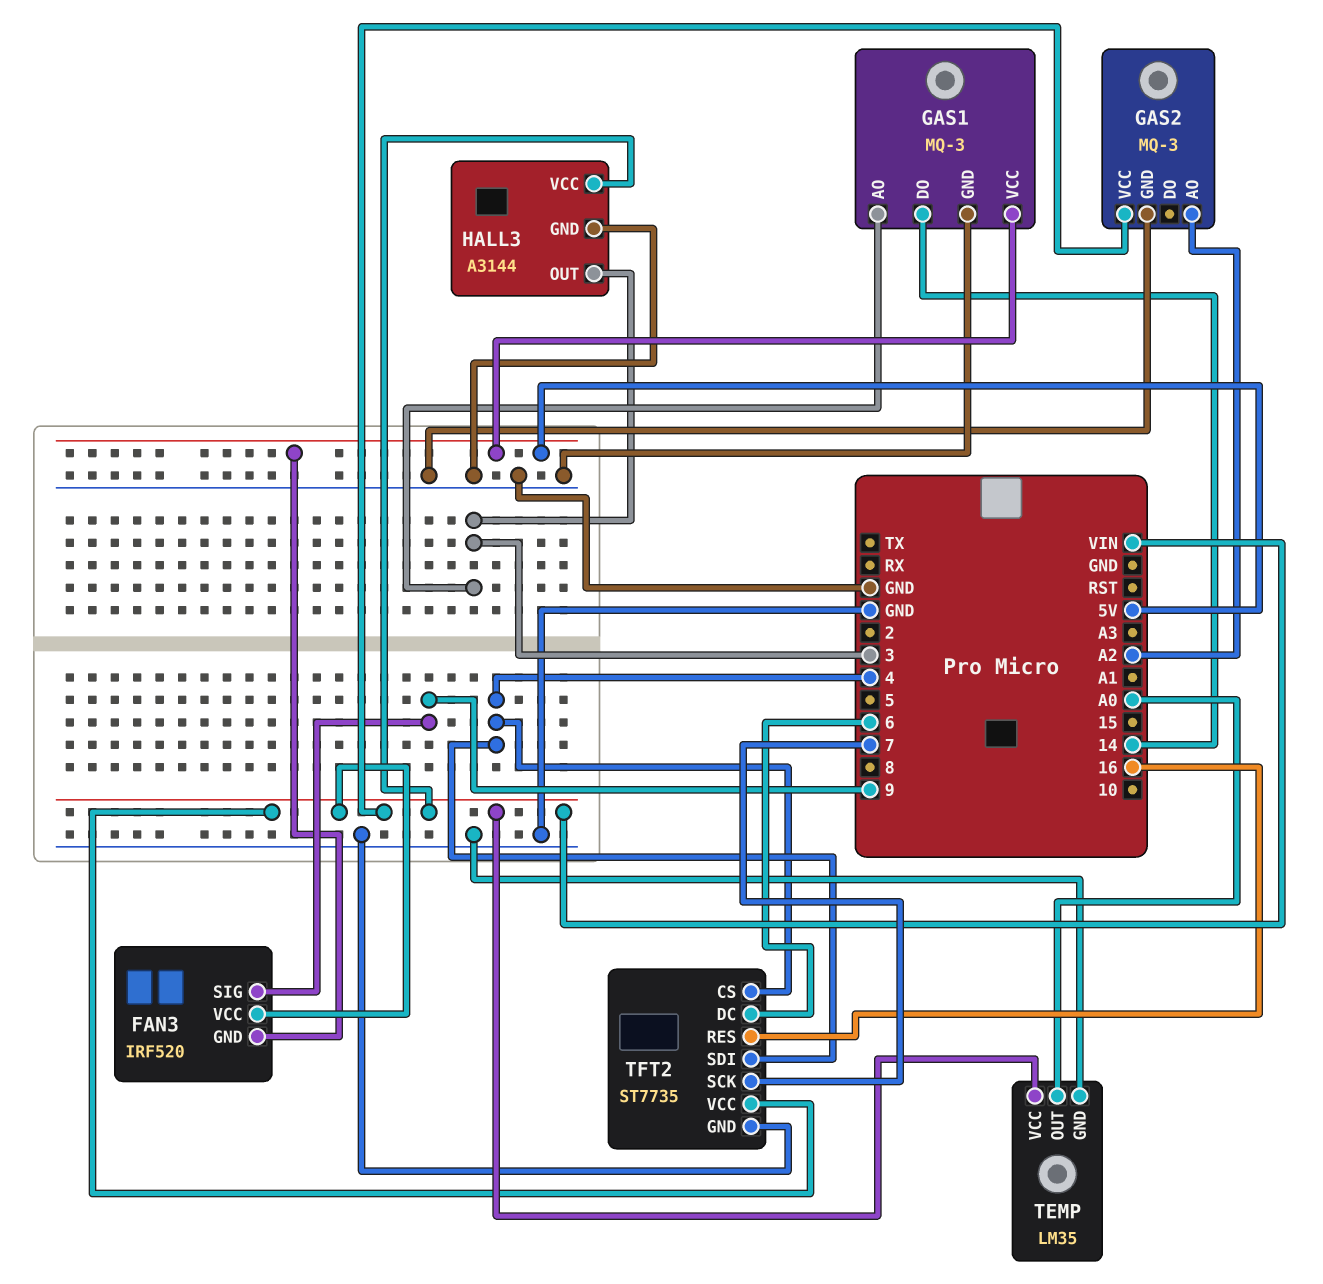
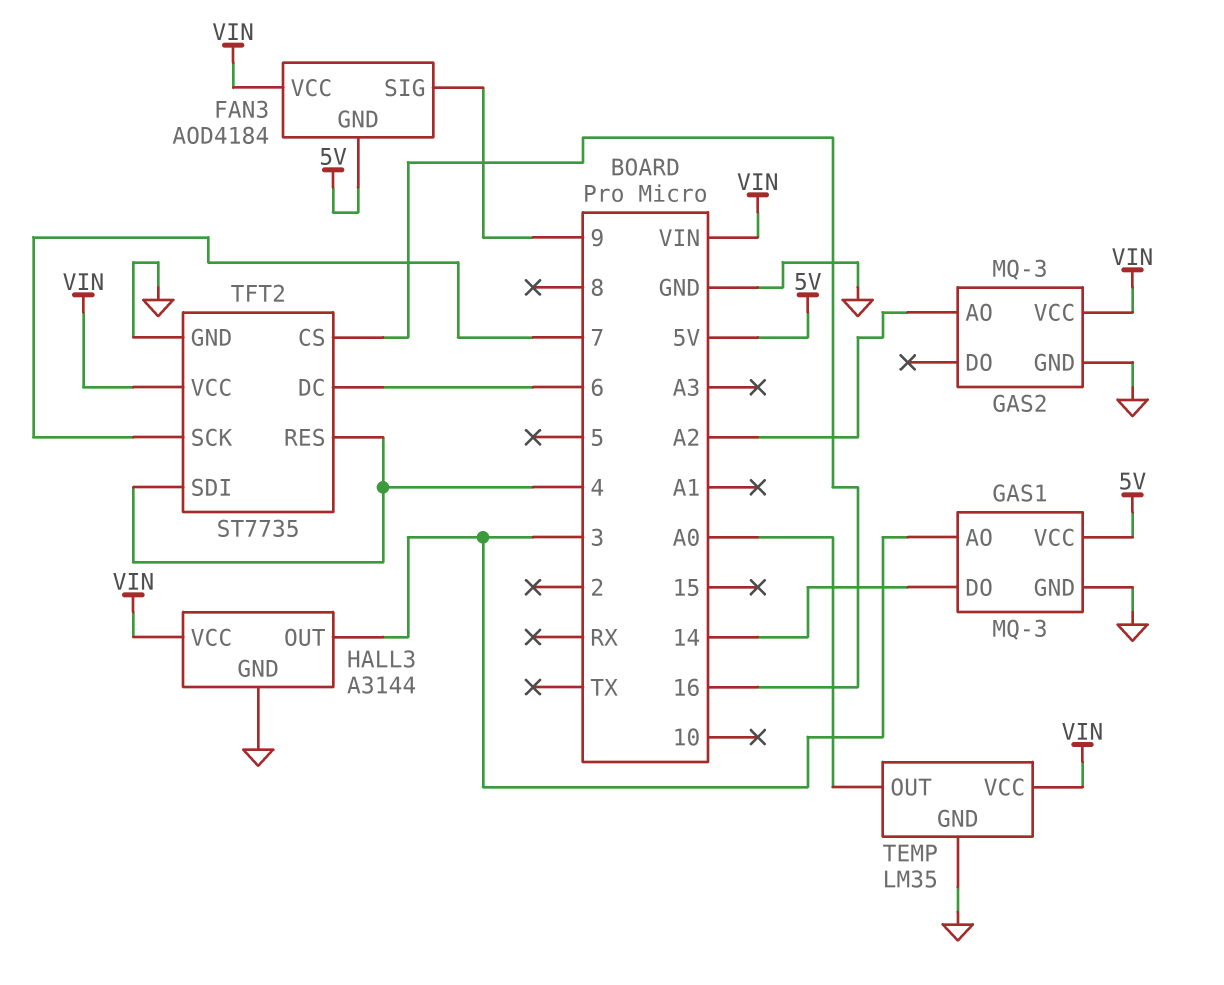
FAN3: IRF520 -> AOD4184
TFT2 pin CS: 4 -> 16
TFT2 pin RES: 16 -> 4

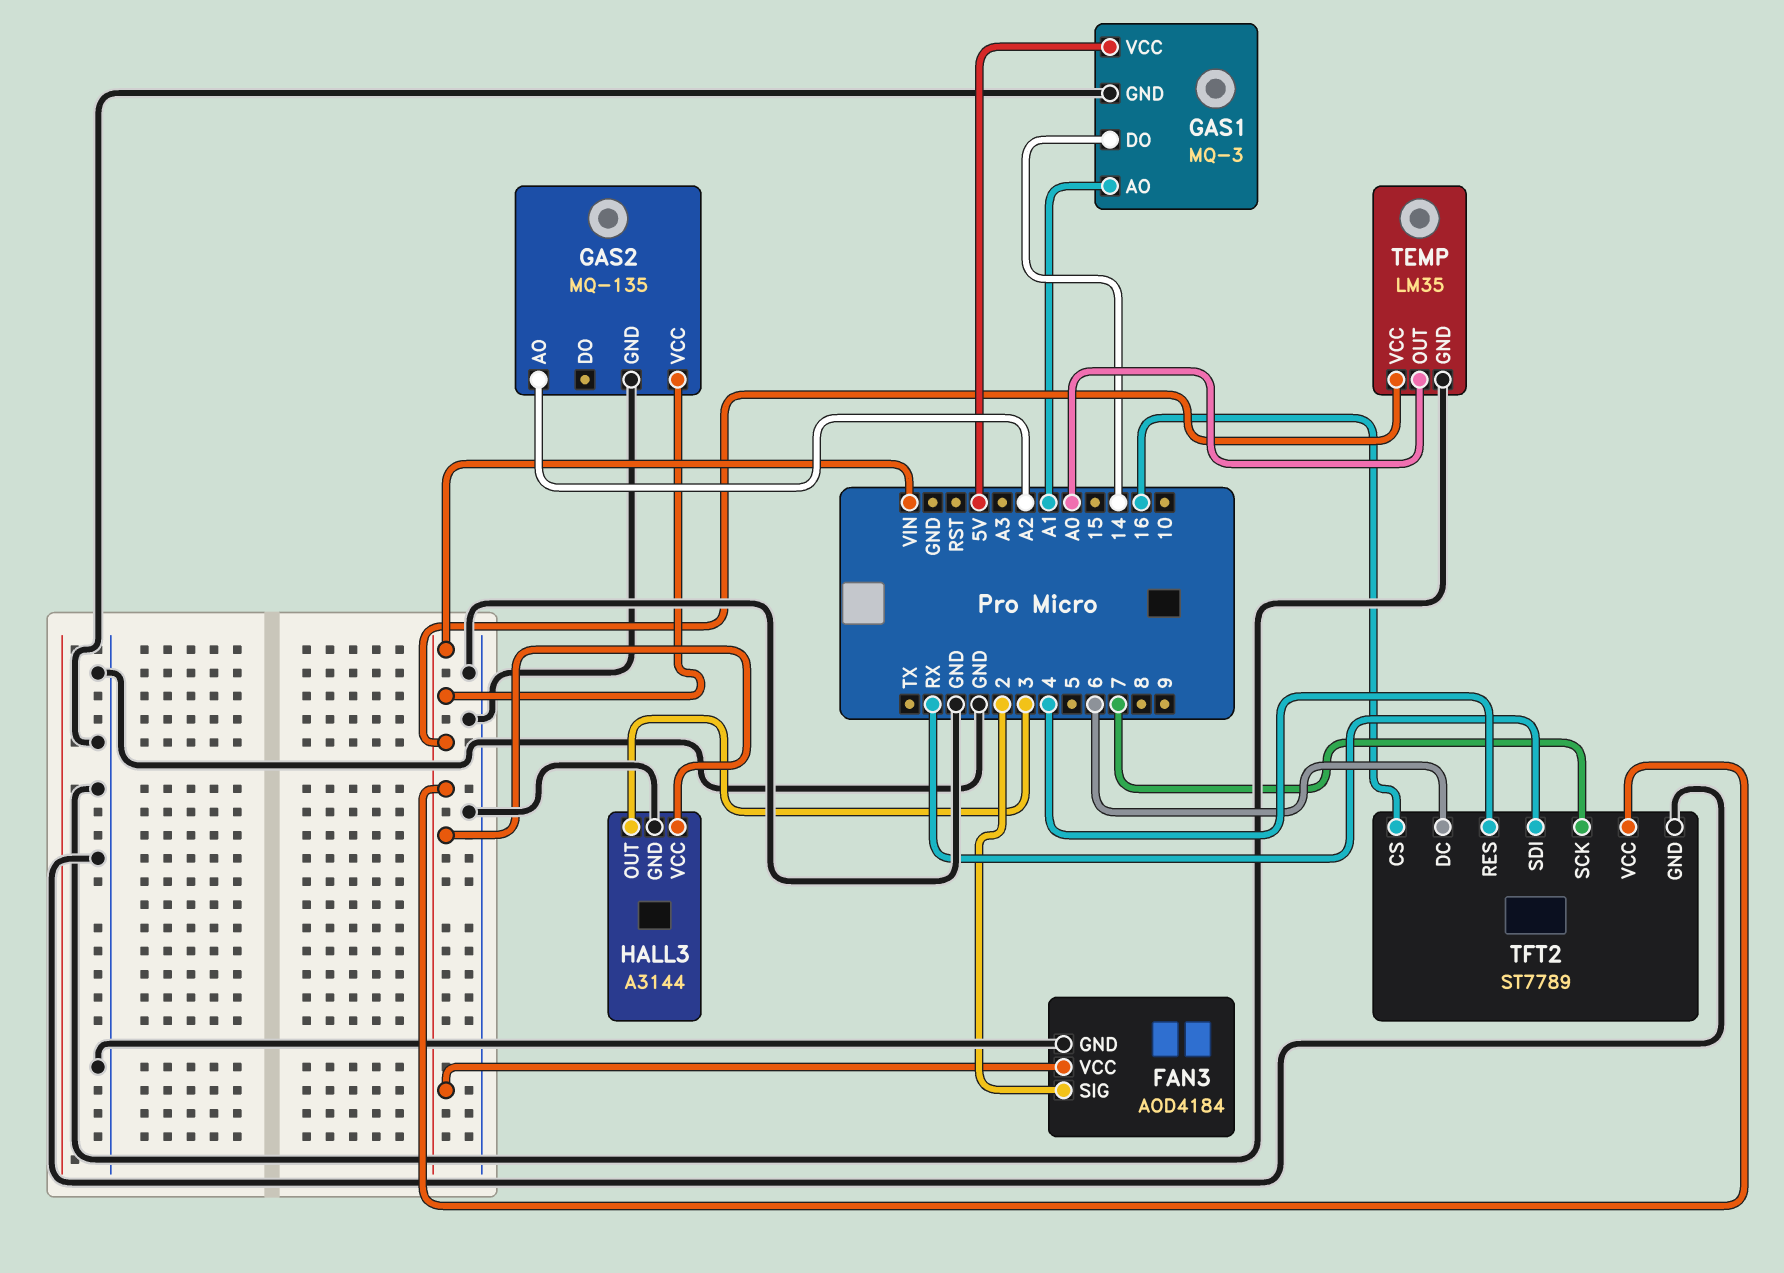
FAN3 pin GND: 5V -> GND
FAN3 pin SIG: 9 -> 2
GAS1 pin AO: 3 -> A1
GAS2: MQ-3 -> MQ-135
TFT2: ST7735 -> ST7789
TFT2 pin SDI: 4 -> RX

